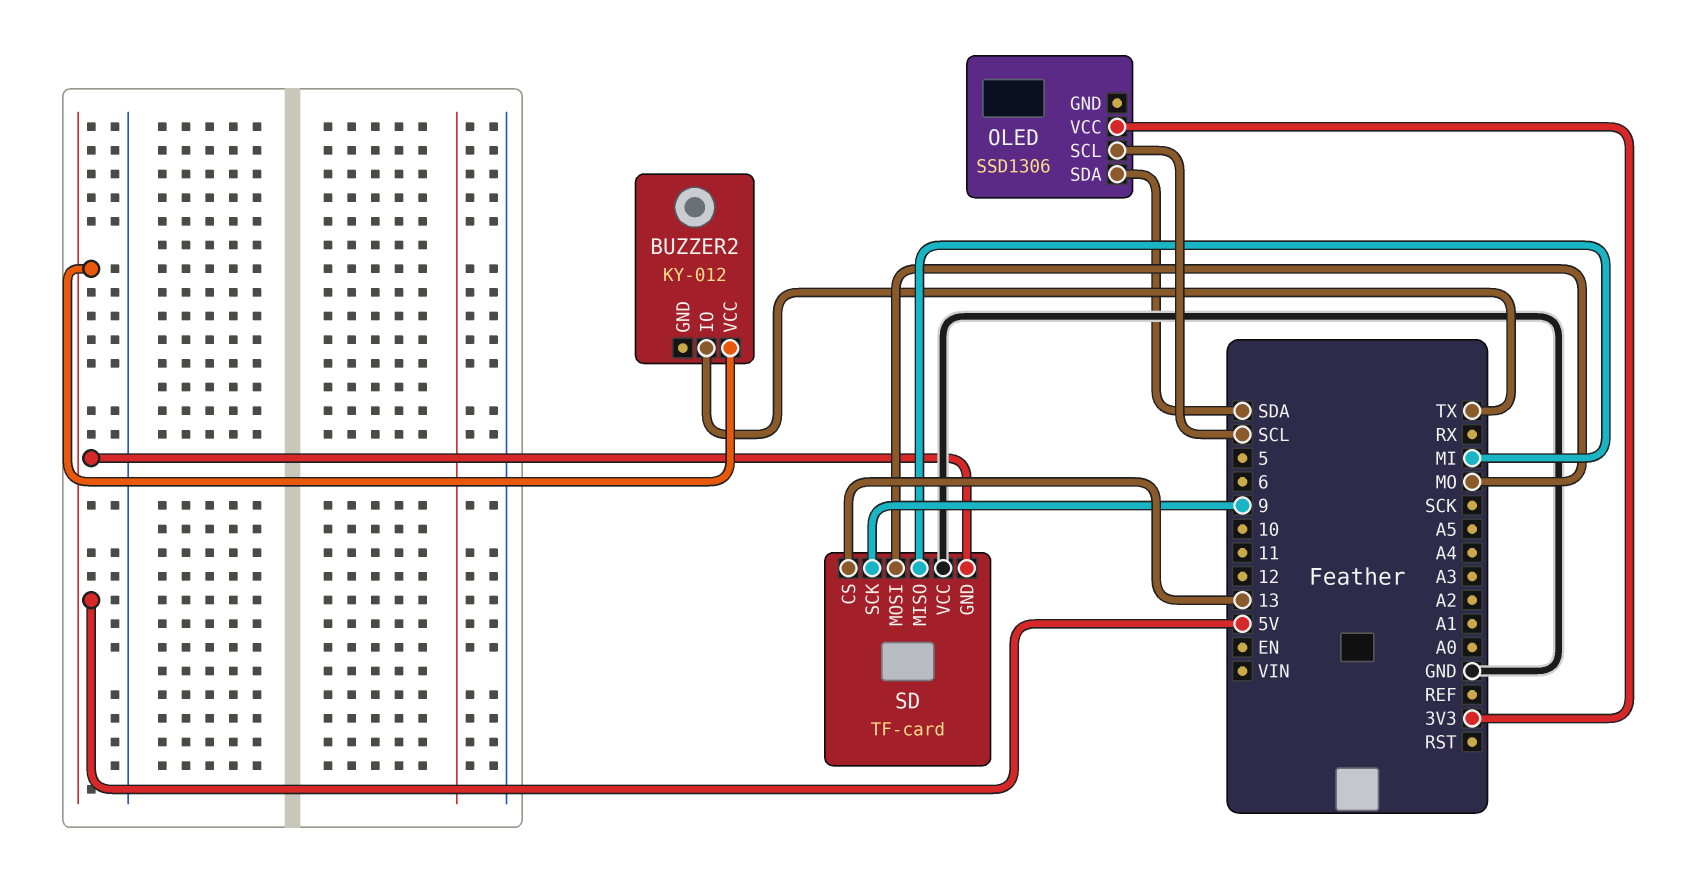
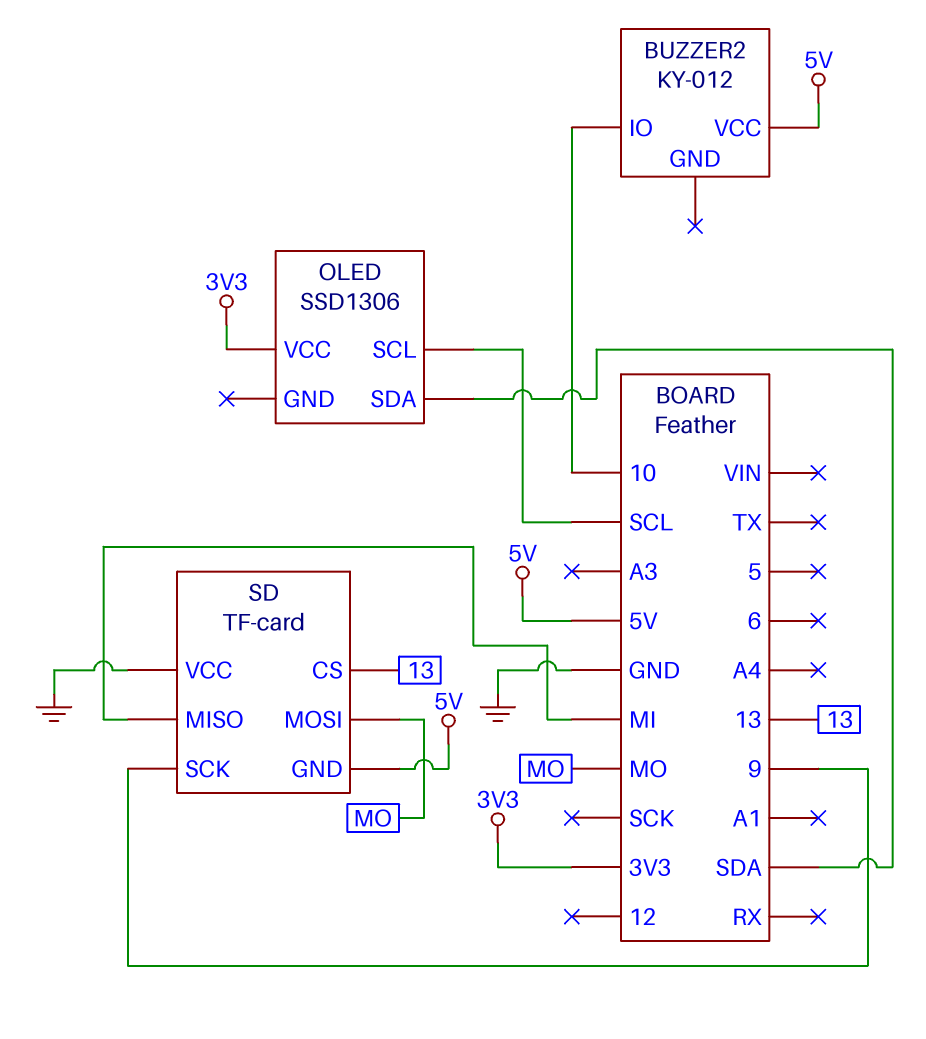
BUZZER2 pin IO: TX -> 10

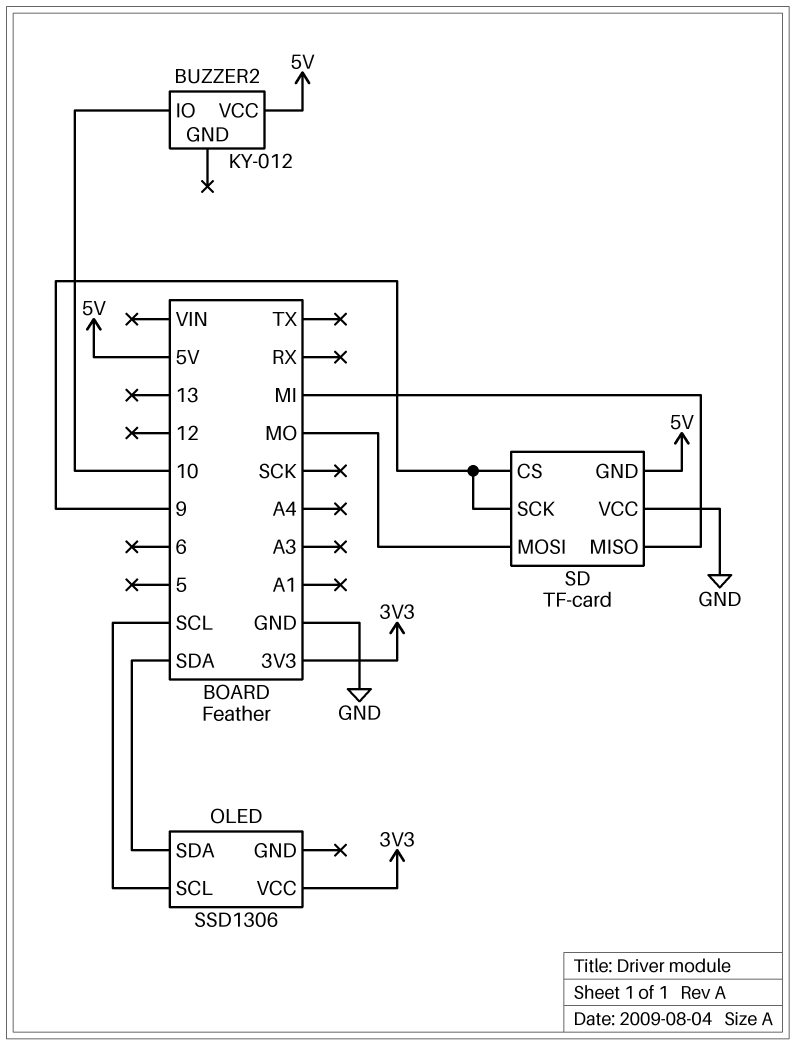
SD pin CS: 13 -> 9

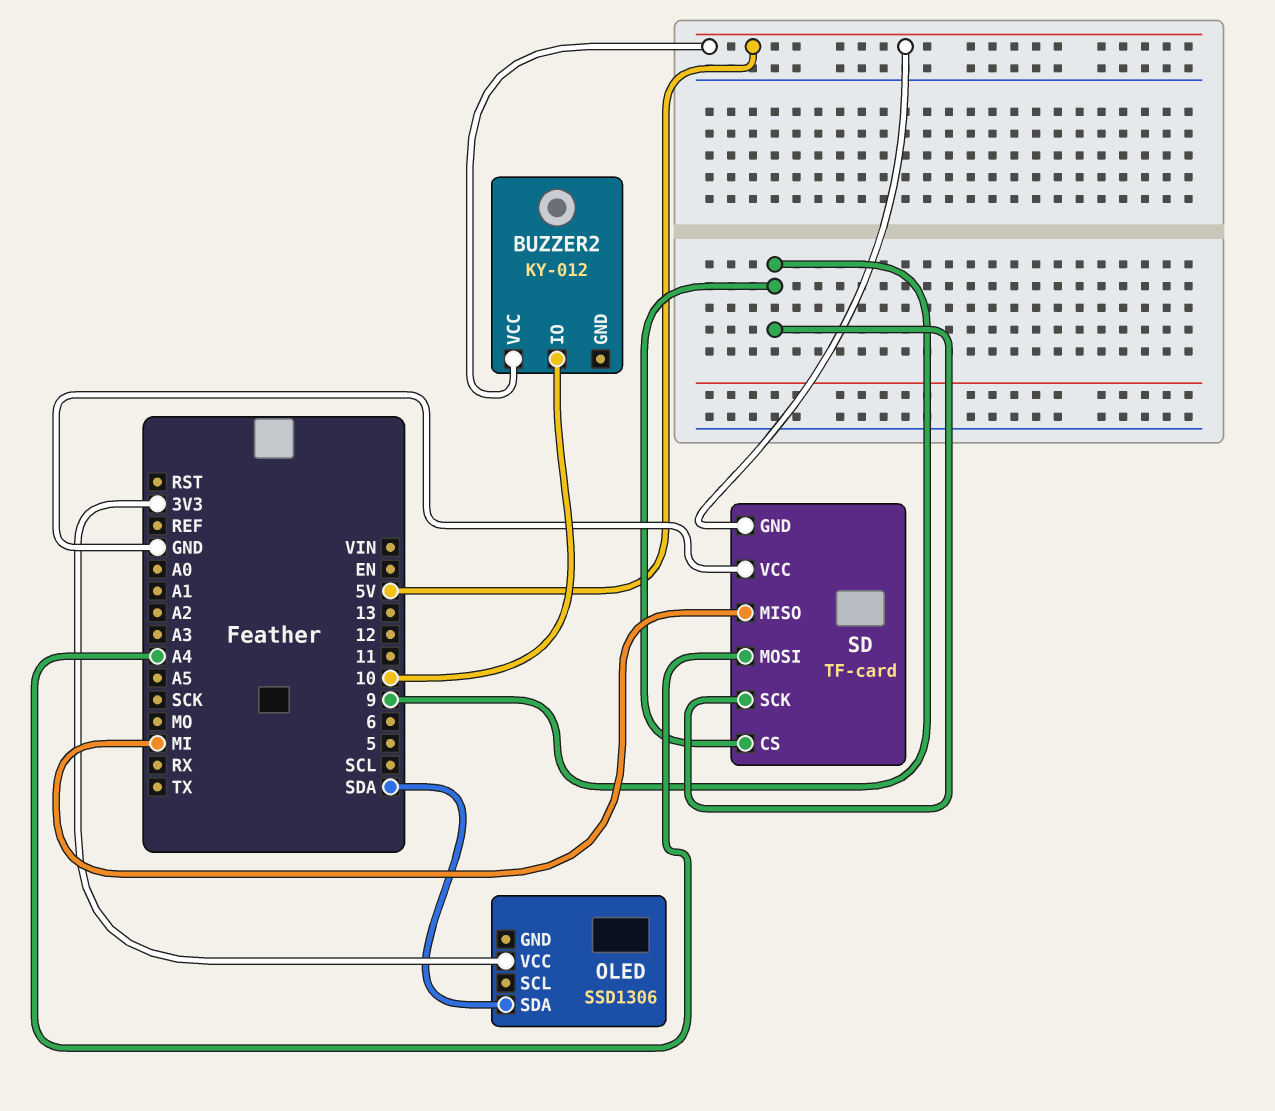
OLED pin SCL: SCL -> none
SD pin MOSI: MO -> A4

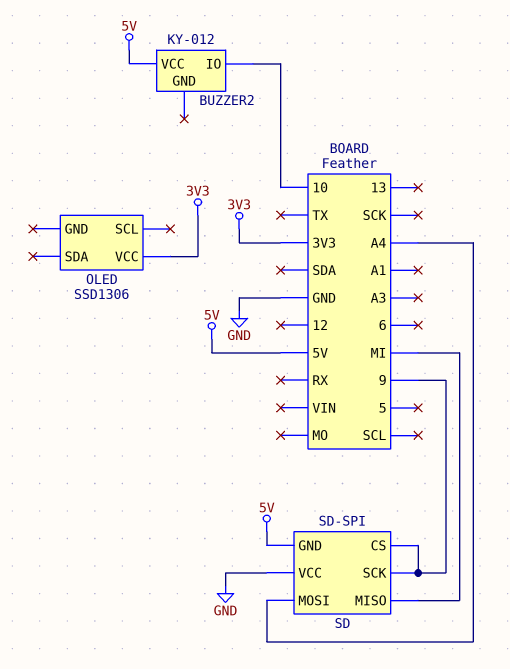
OLED pin SDA: SDA -> none
SD: TF-card -> SD-SPI

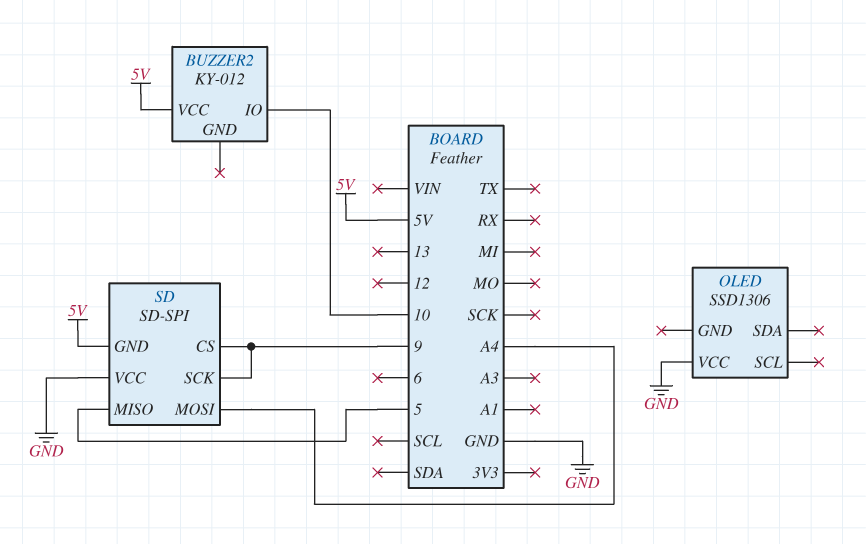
OLED pin VCC: 3V3 -> GND
SD pin MISO: MI -> 5

